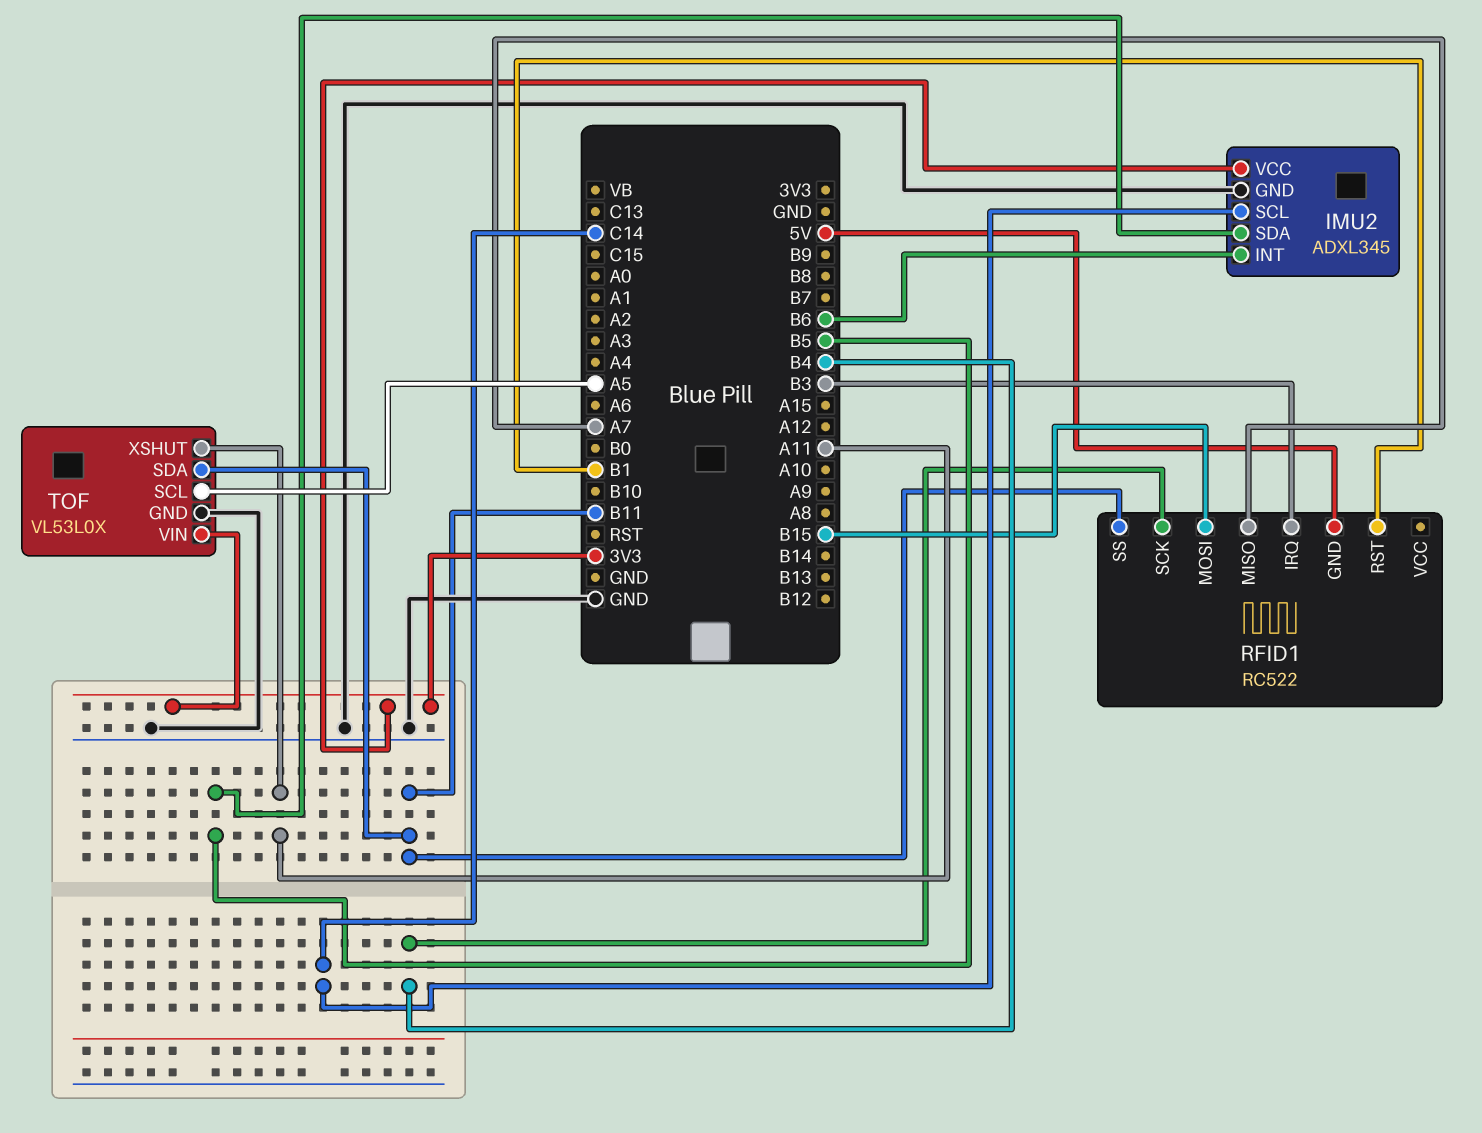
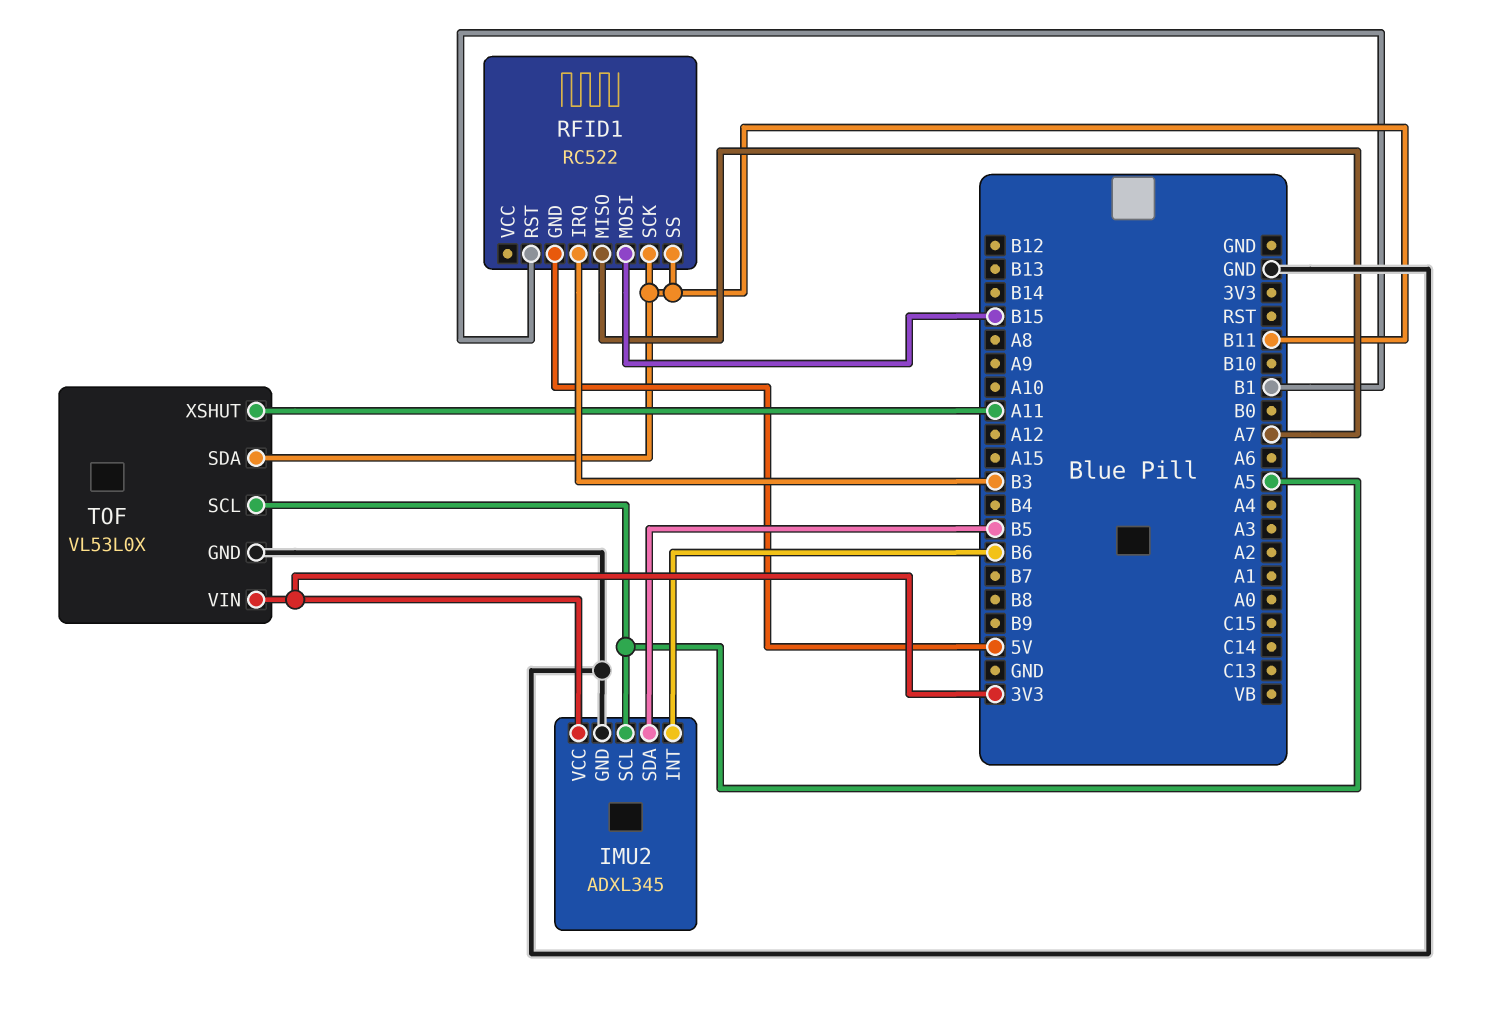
IMU2 pin SCL: C14 -> A5
RFID1 pin SCK: B4 -> B11

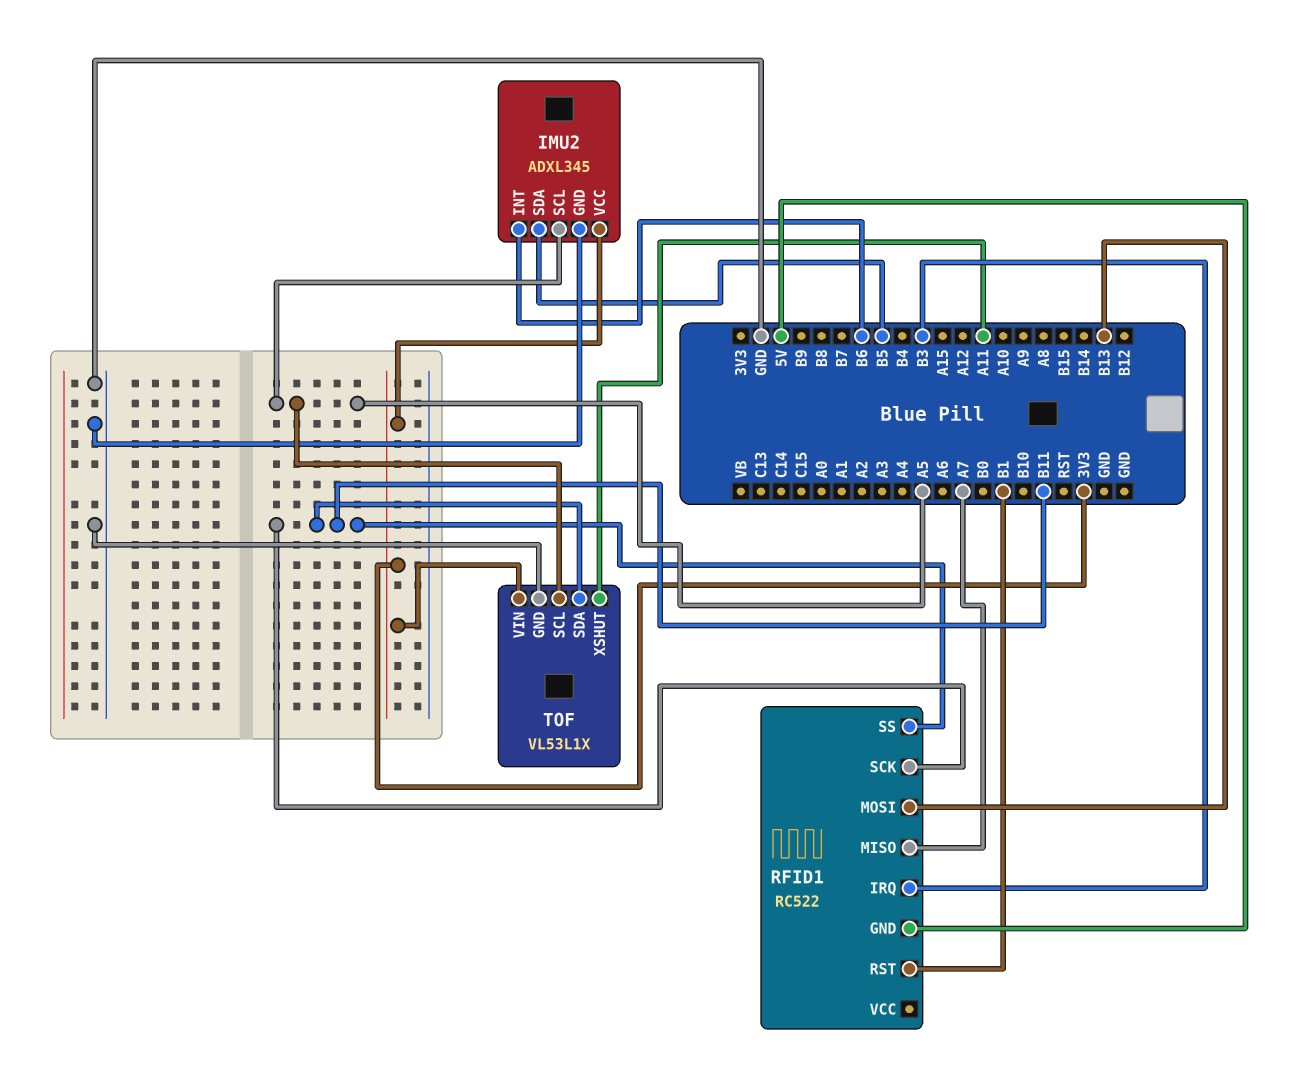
RFID1 pin MOSI: B15 -> B13
TOF: VL53L0X -> VL53L1X

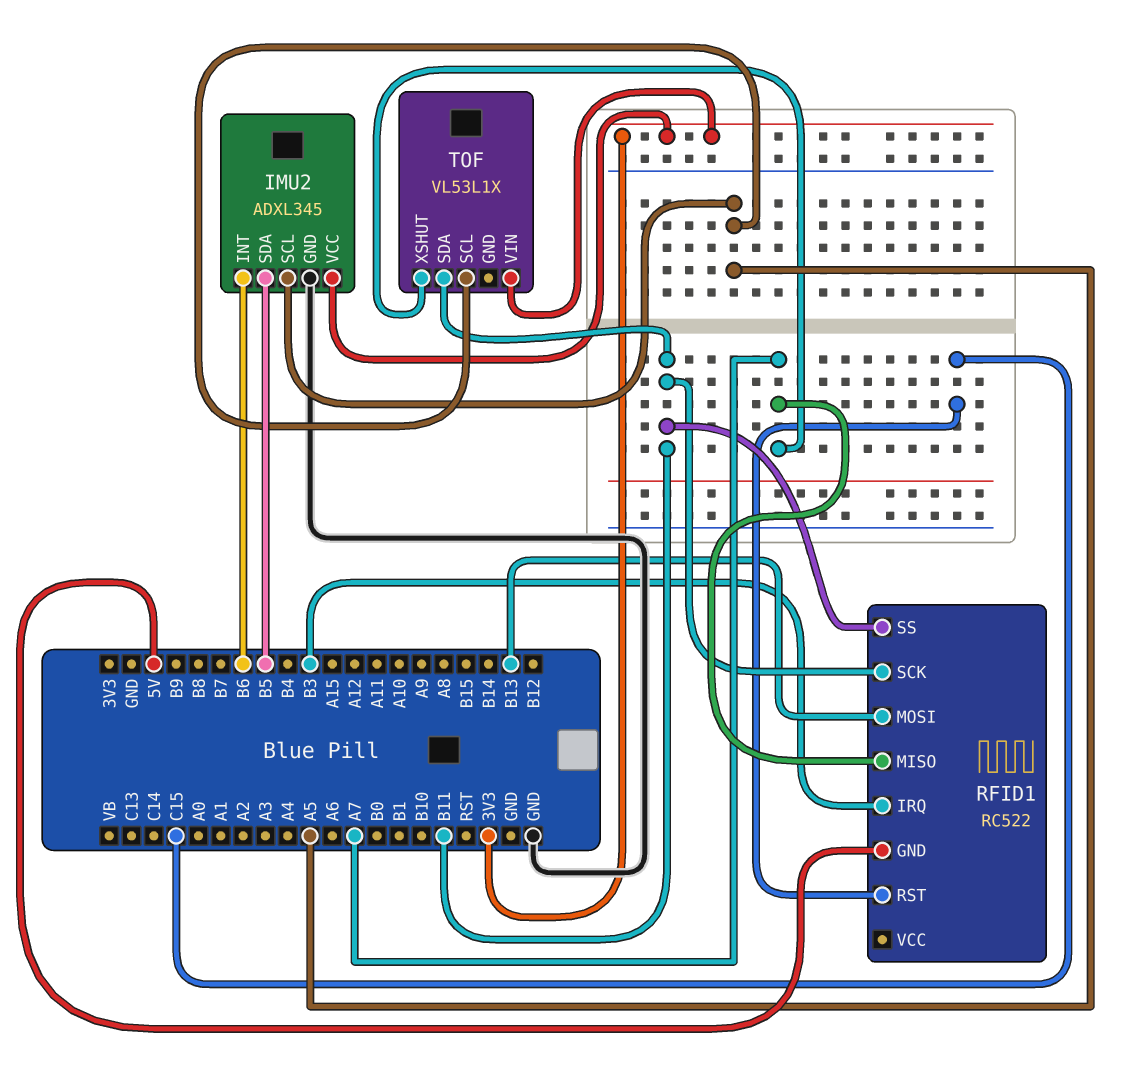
RFID1 pin RST: B1 -> C15
TOF pin GND: GND -> none
TOF pin XSHUT: A11 -> A7

